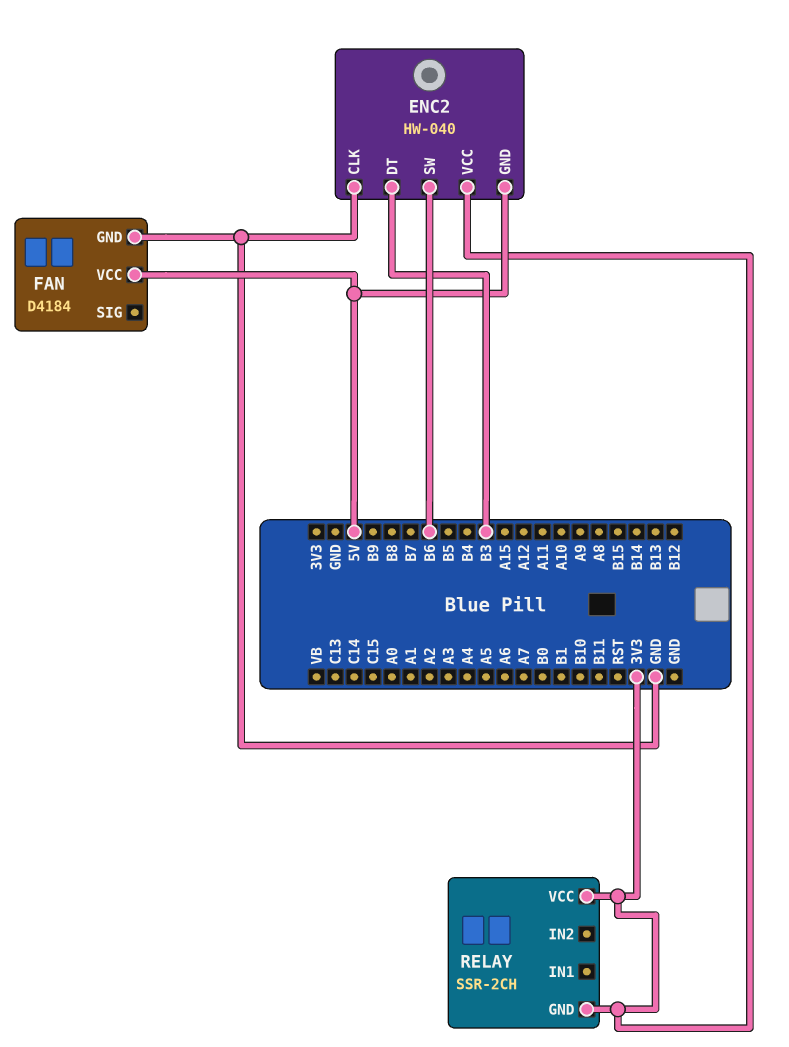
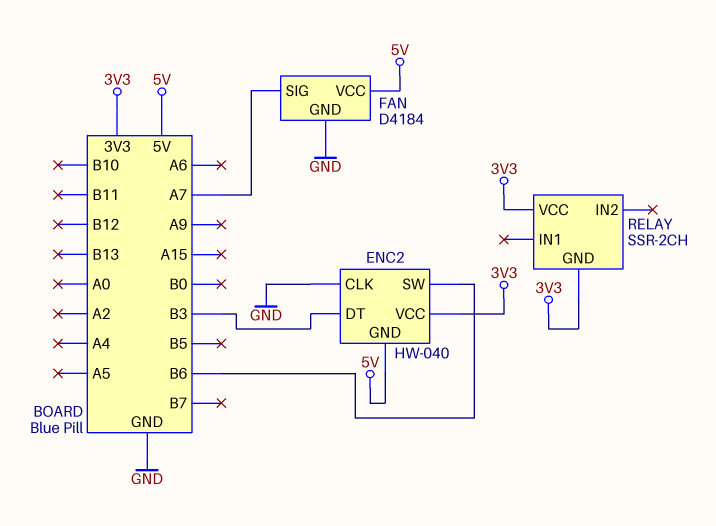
FAN pin SIG: none -> A7

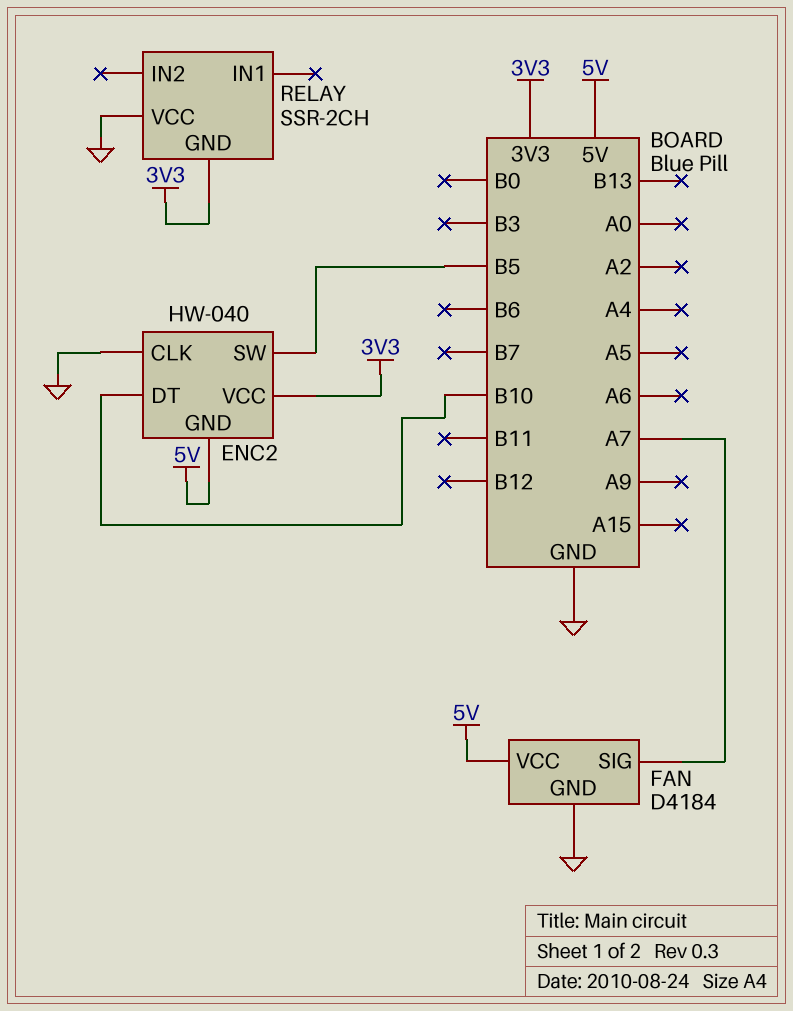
ENC2 pin DT: B3 -> B10
ENC2 pin SW: B6 -> B5
RELAY pin VCC: 3V3 -> GND

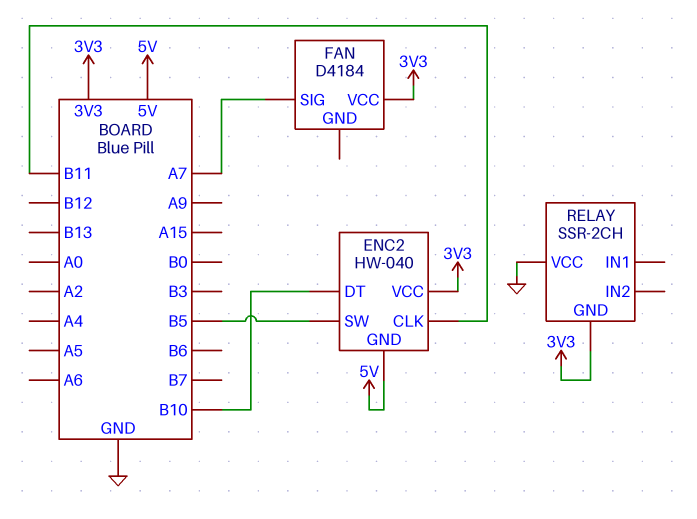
ENC2 pin CLK: GND -> B11
FAN pin GND: GND -> none
FAN pin VCC: 5V -> 3V3

